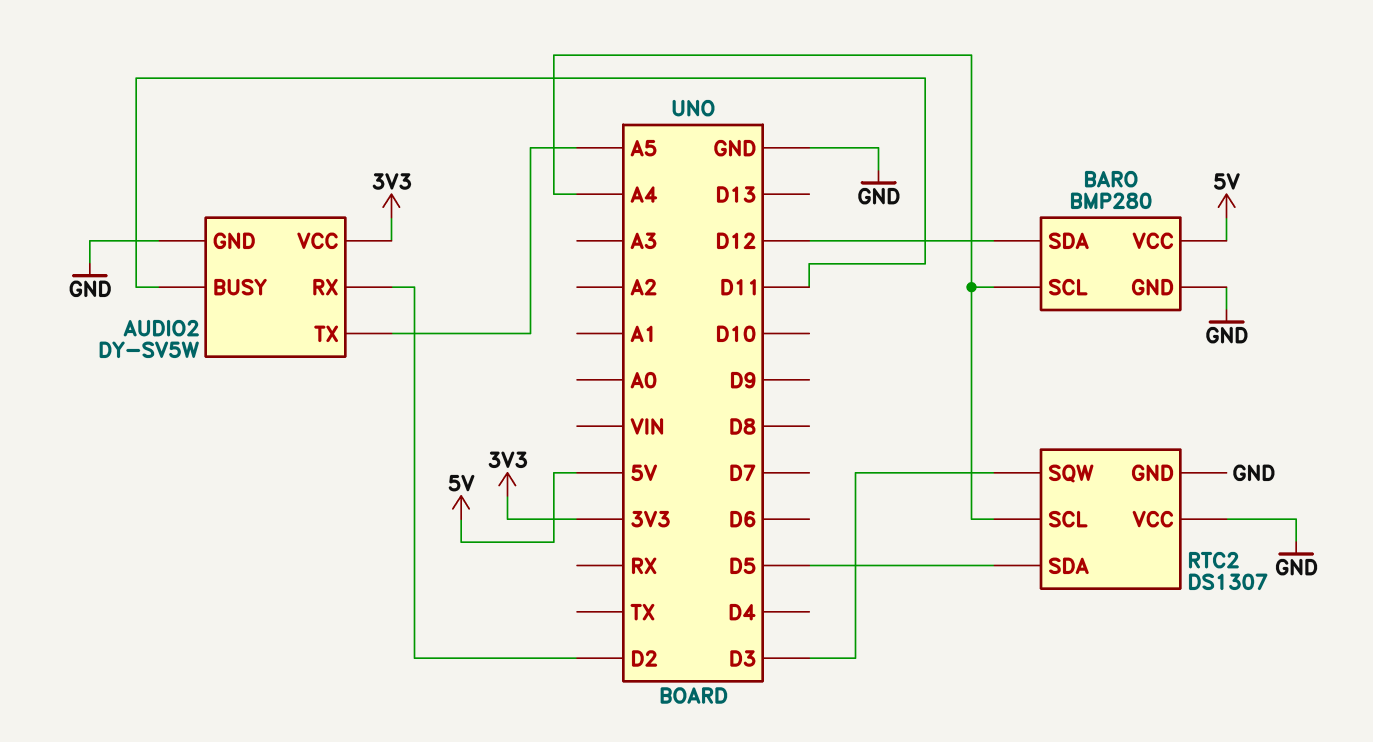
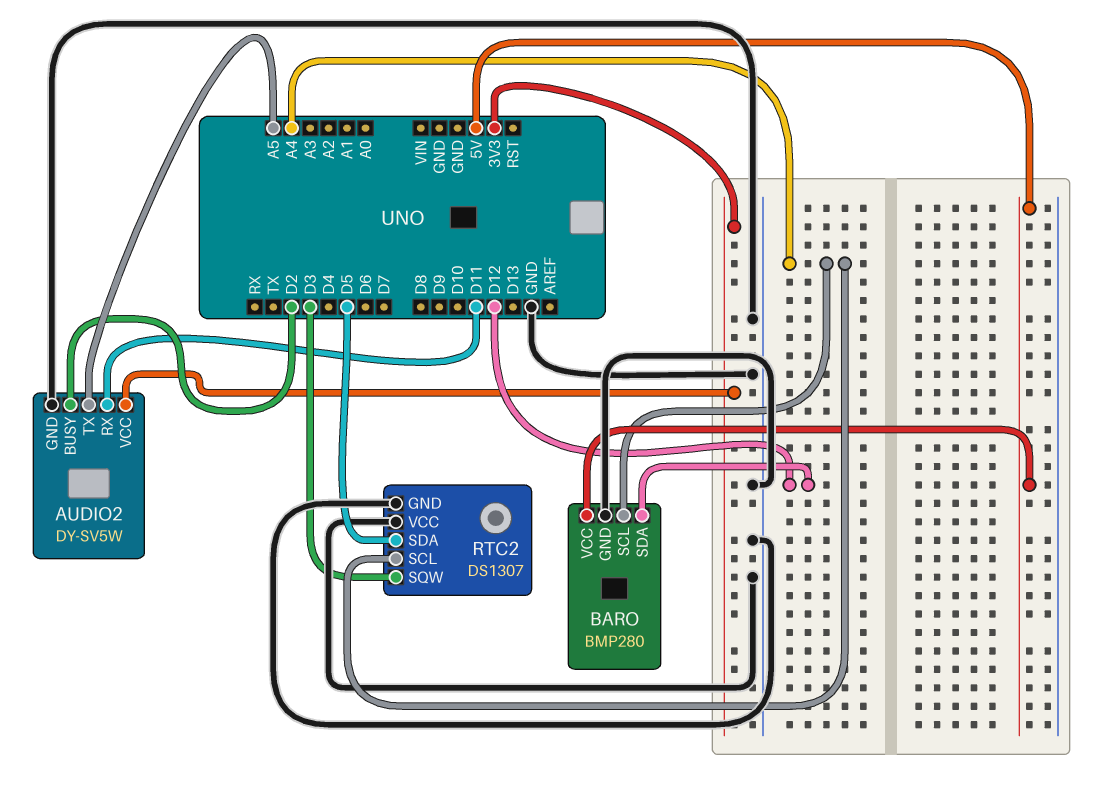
AUDIO2 pin BUSY: D11 -> D2
AUDIO2 pin RX: D2 -> D11

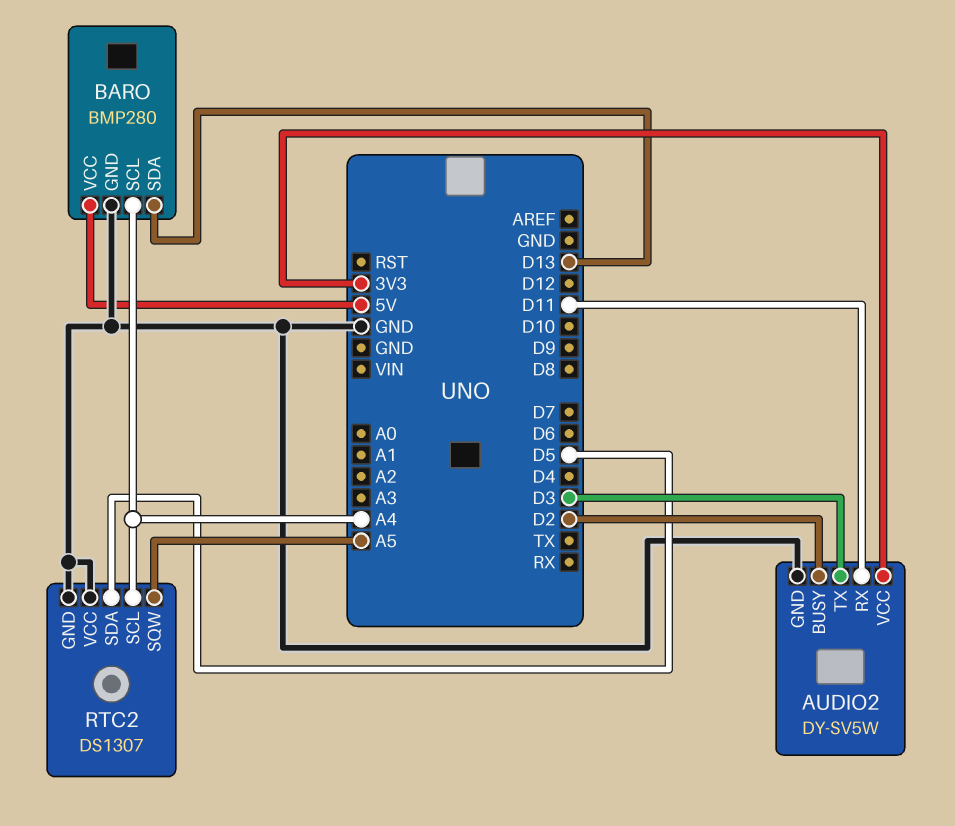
AUDIO2 pin TX: A5 -> D3
BARO pin SDA: D12 -> D13
RTC2 pin SQW: D3 -> A5

